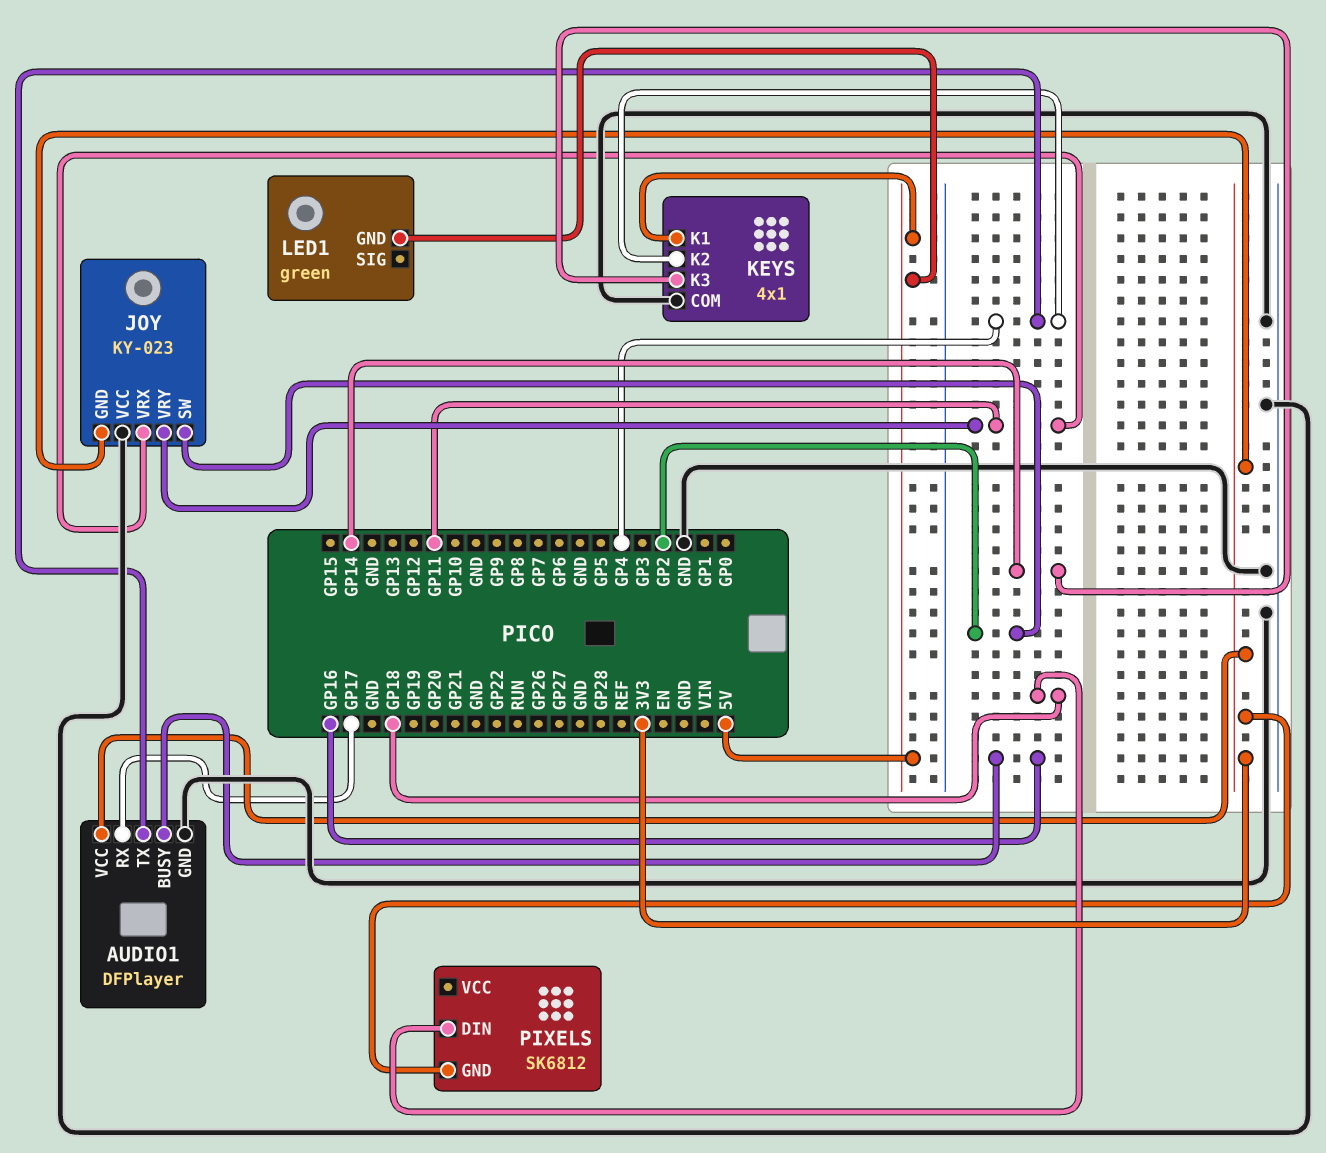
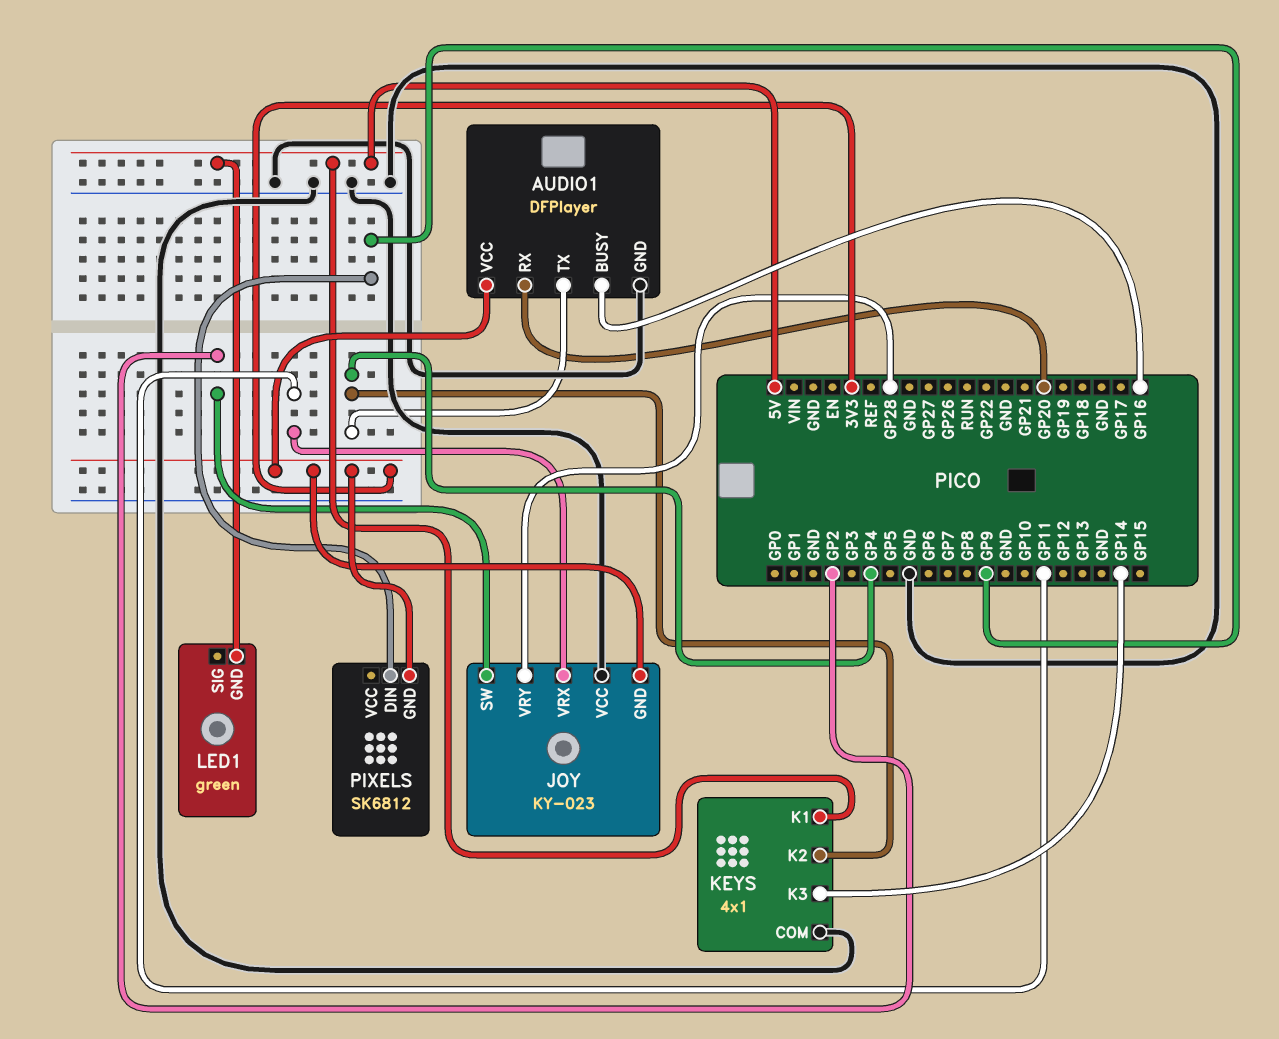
AUDIO1 pin RX: GP17 -> GP20
JOY pin VRY: GP11 -> GP28
PIXELS pin DIN: GP18 -> GP9

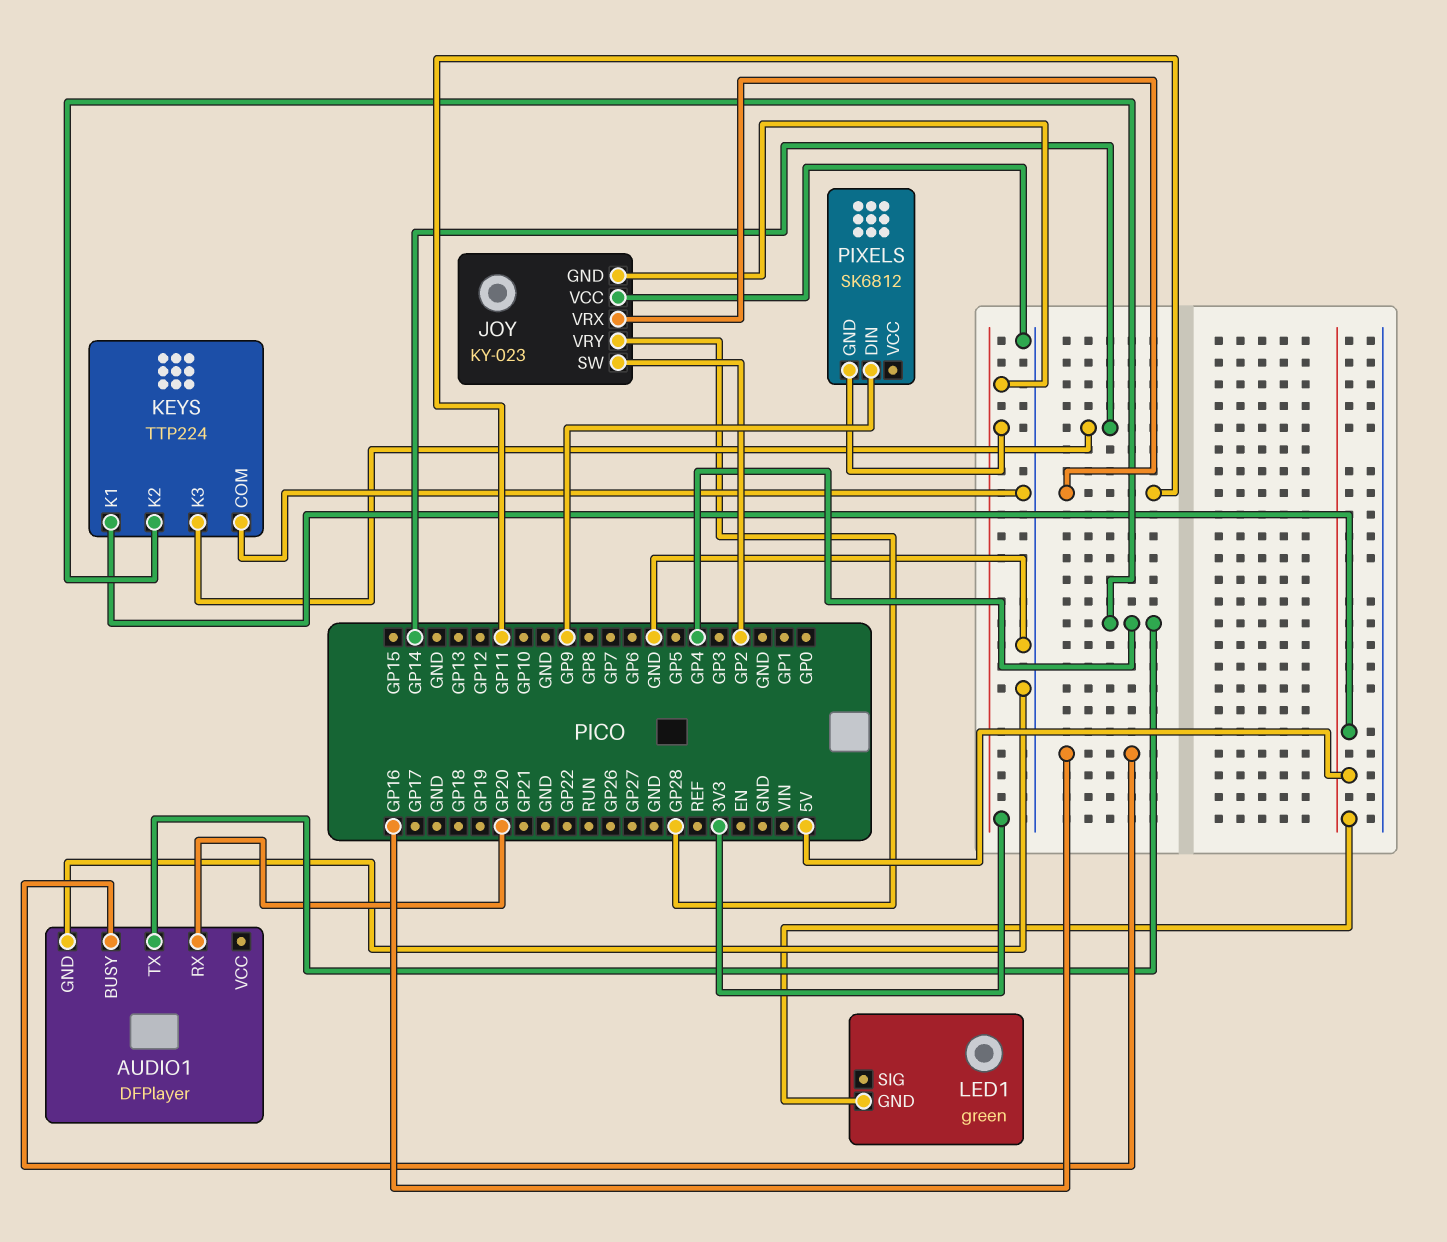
AUDIO1 pin VCC: 3V3 -> none
KEYS: 4x1 -> TTP224

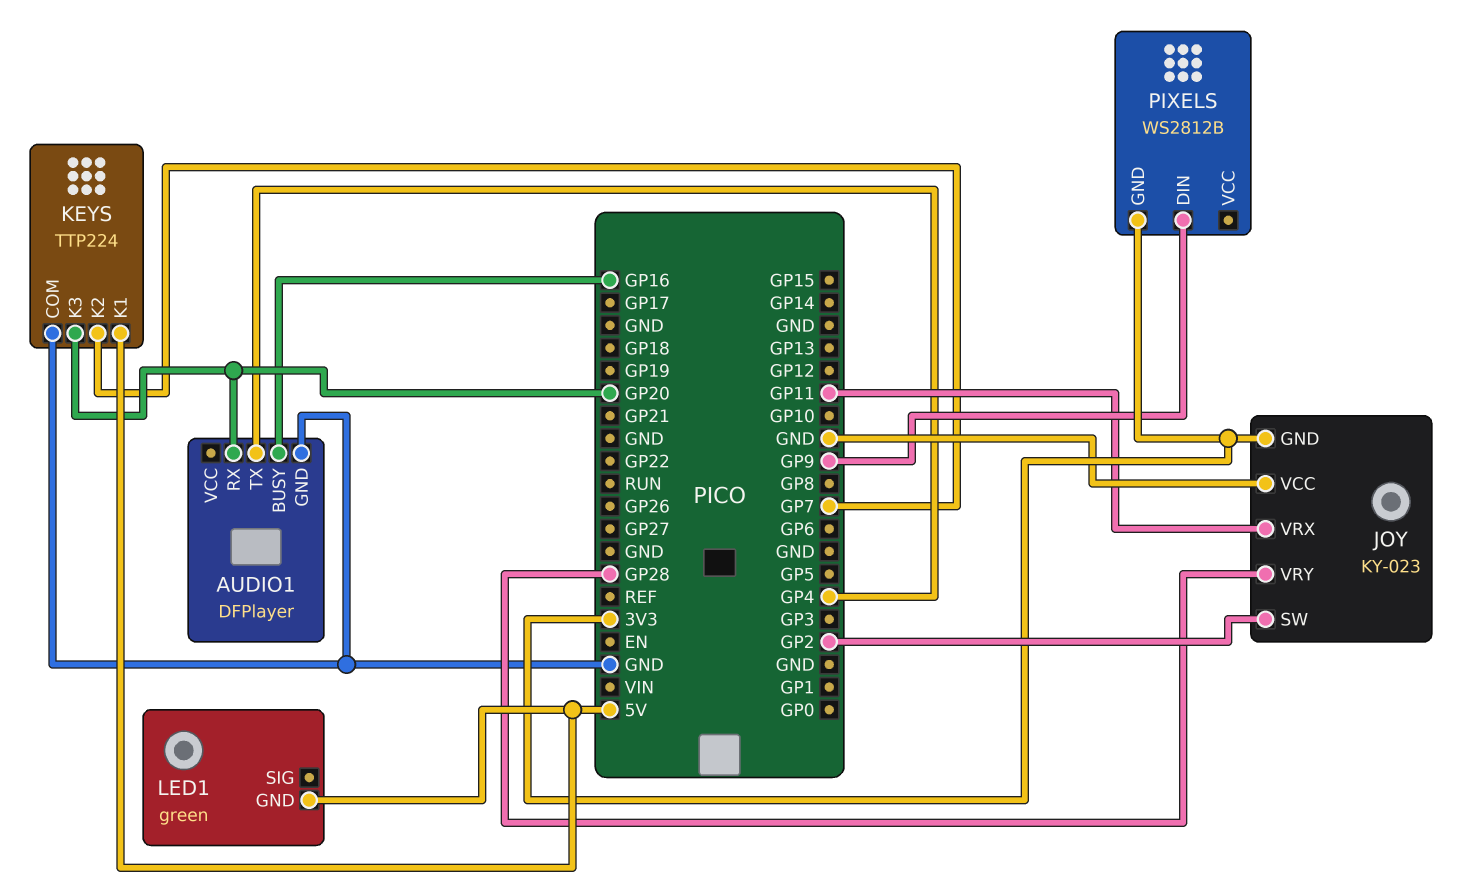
KEYS pin K2: GP4 -> GP7
KEYS pin K3: GP14 -> GP20
PIXELS: SK6812 -> WS2812B

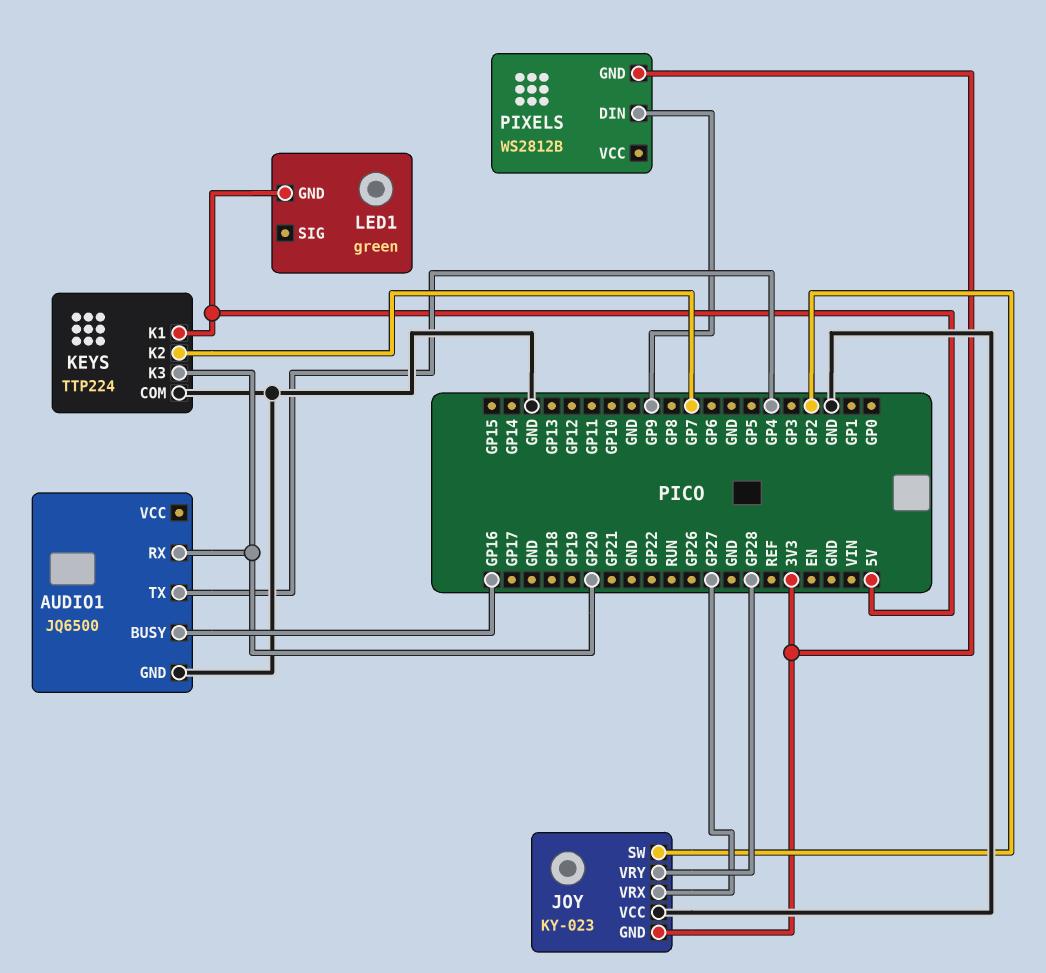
AUDIO1: DFPlayer -> JQ6500
JOY pin VRX: GP11 -> GP27

